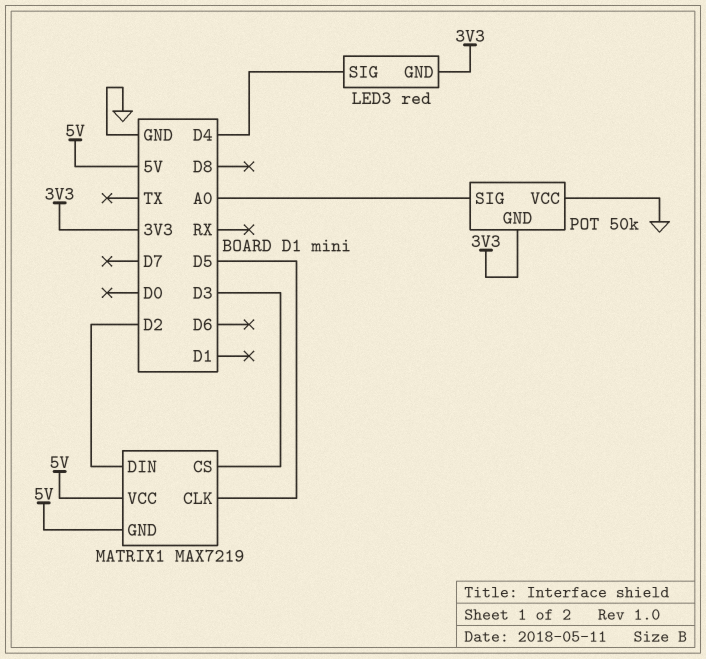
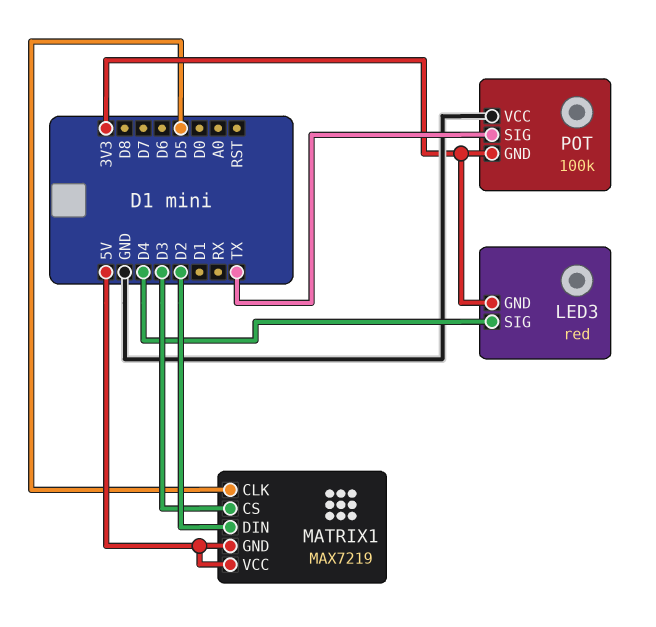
POT: 50k -> 100k
POT pin SIG: A0 -> TX

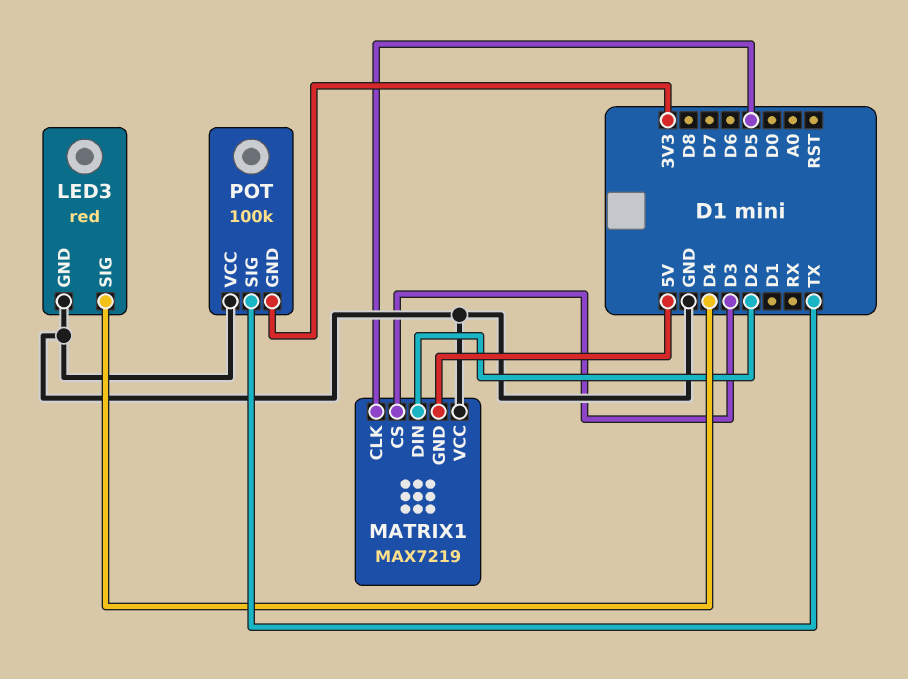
LED3 pin GND: 3V3 -> GND
MATRIX1 pin VCC: 5V -> GND

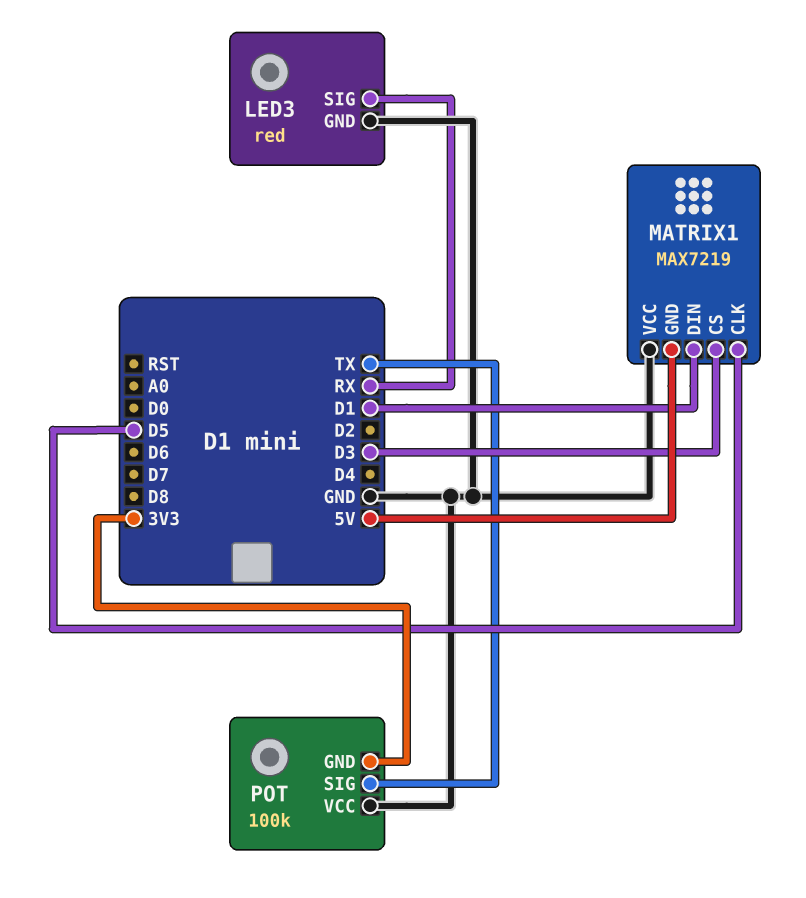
LED3 pin SIG: D4 -> RX
MATRIX1 pin DIN: D2 -> D1

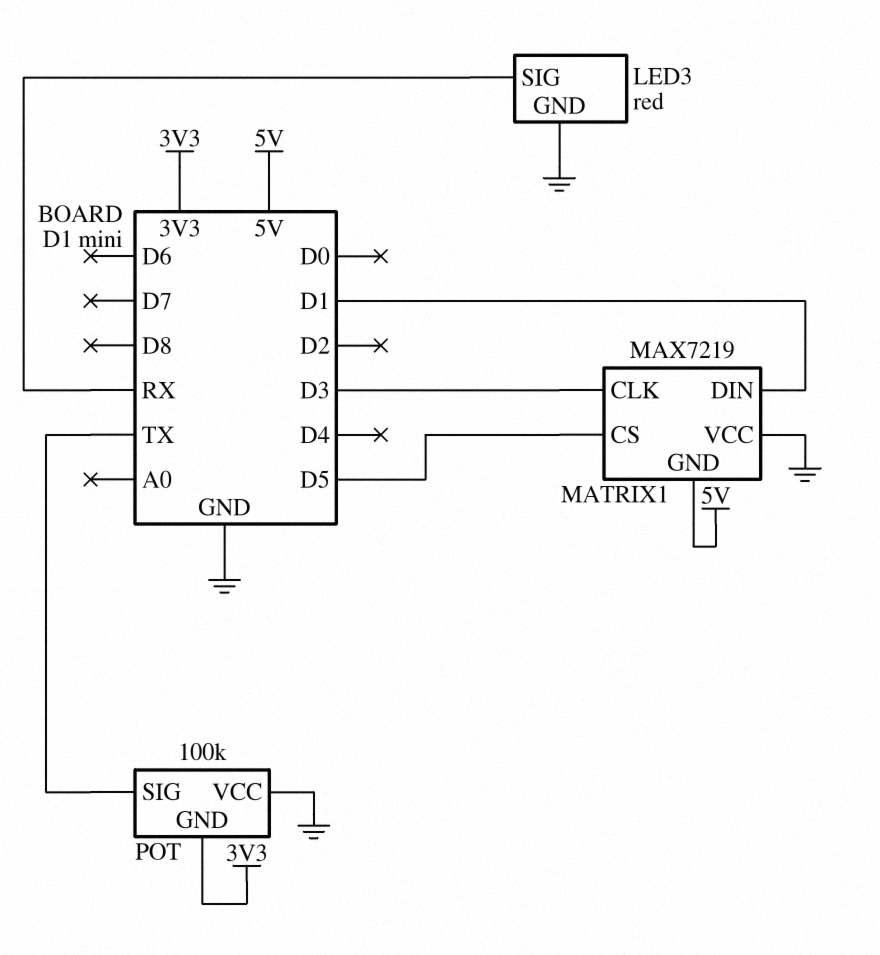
MATRIX1 pin CLK: D5 -> D3
MATRIX1 pin CS: D3 -> D5

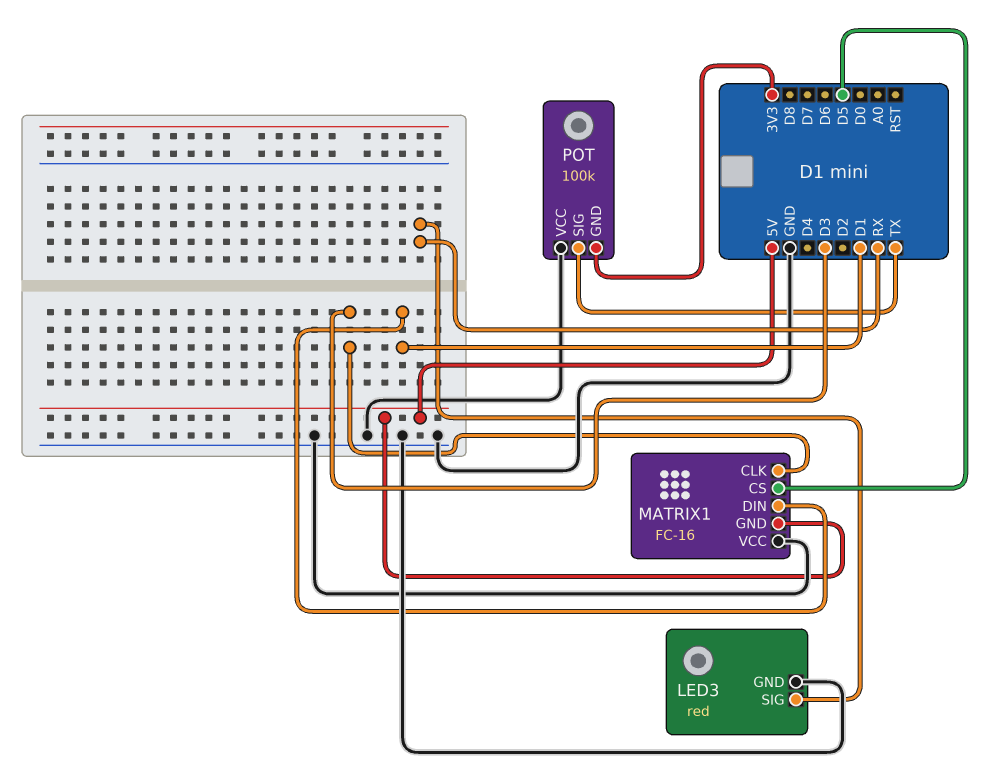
MATRIX1: MAX7219 -> FC-16

